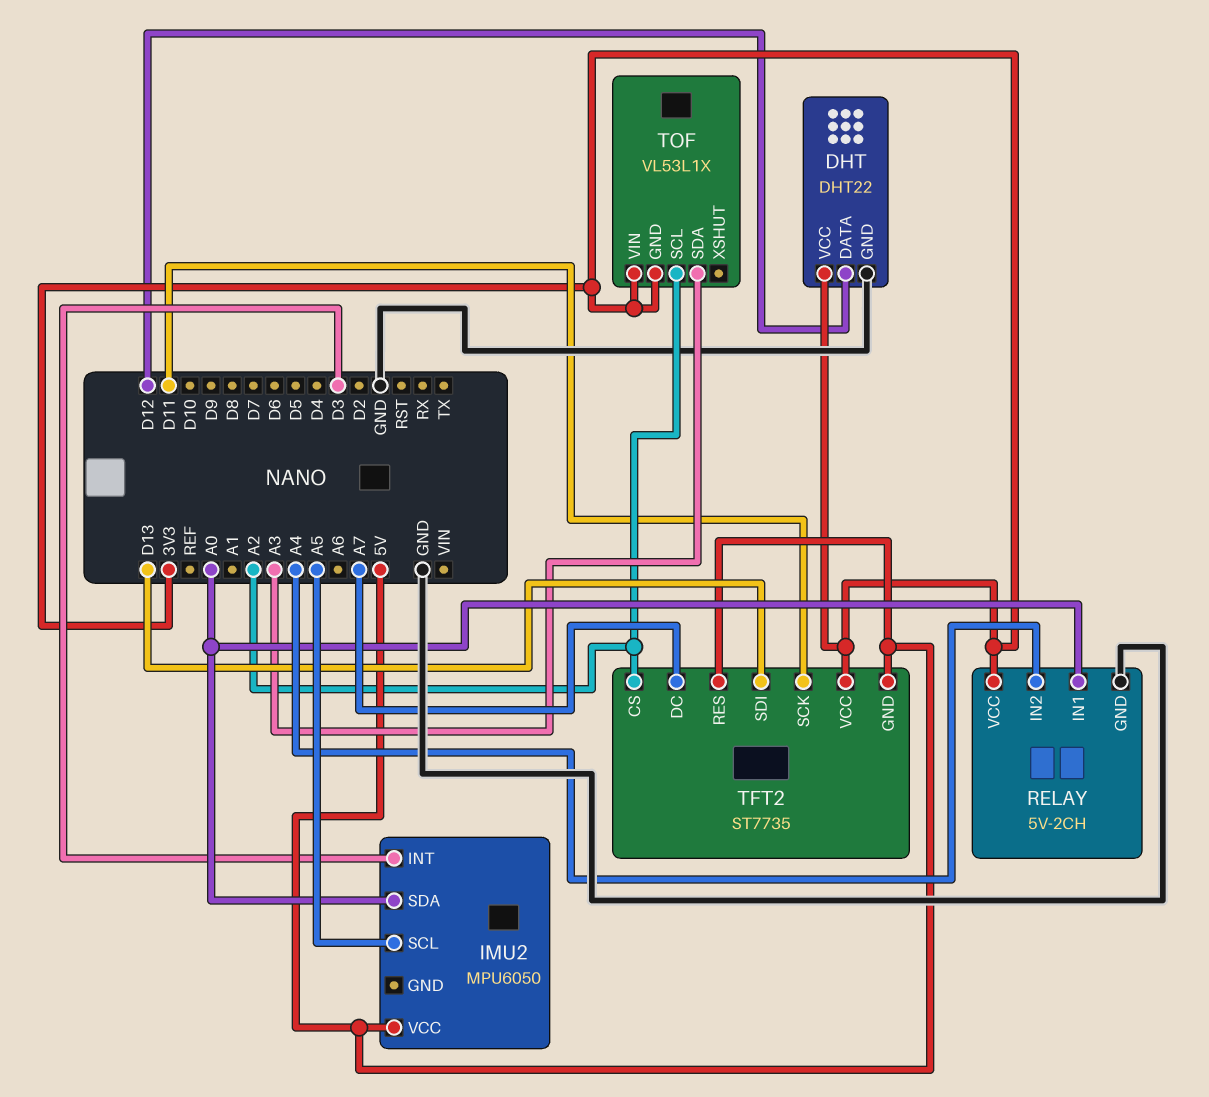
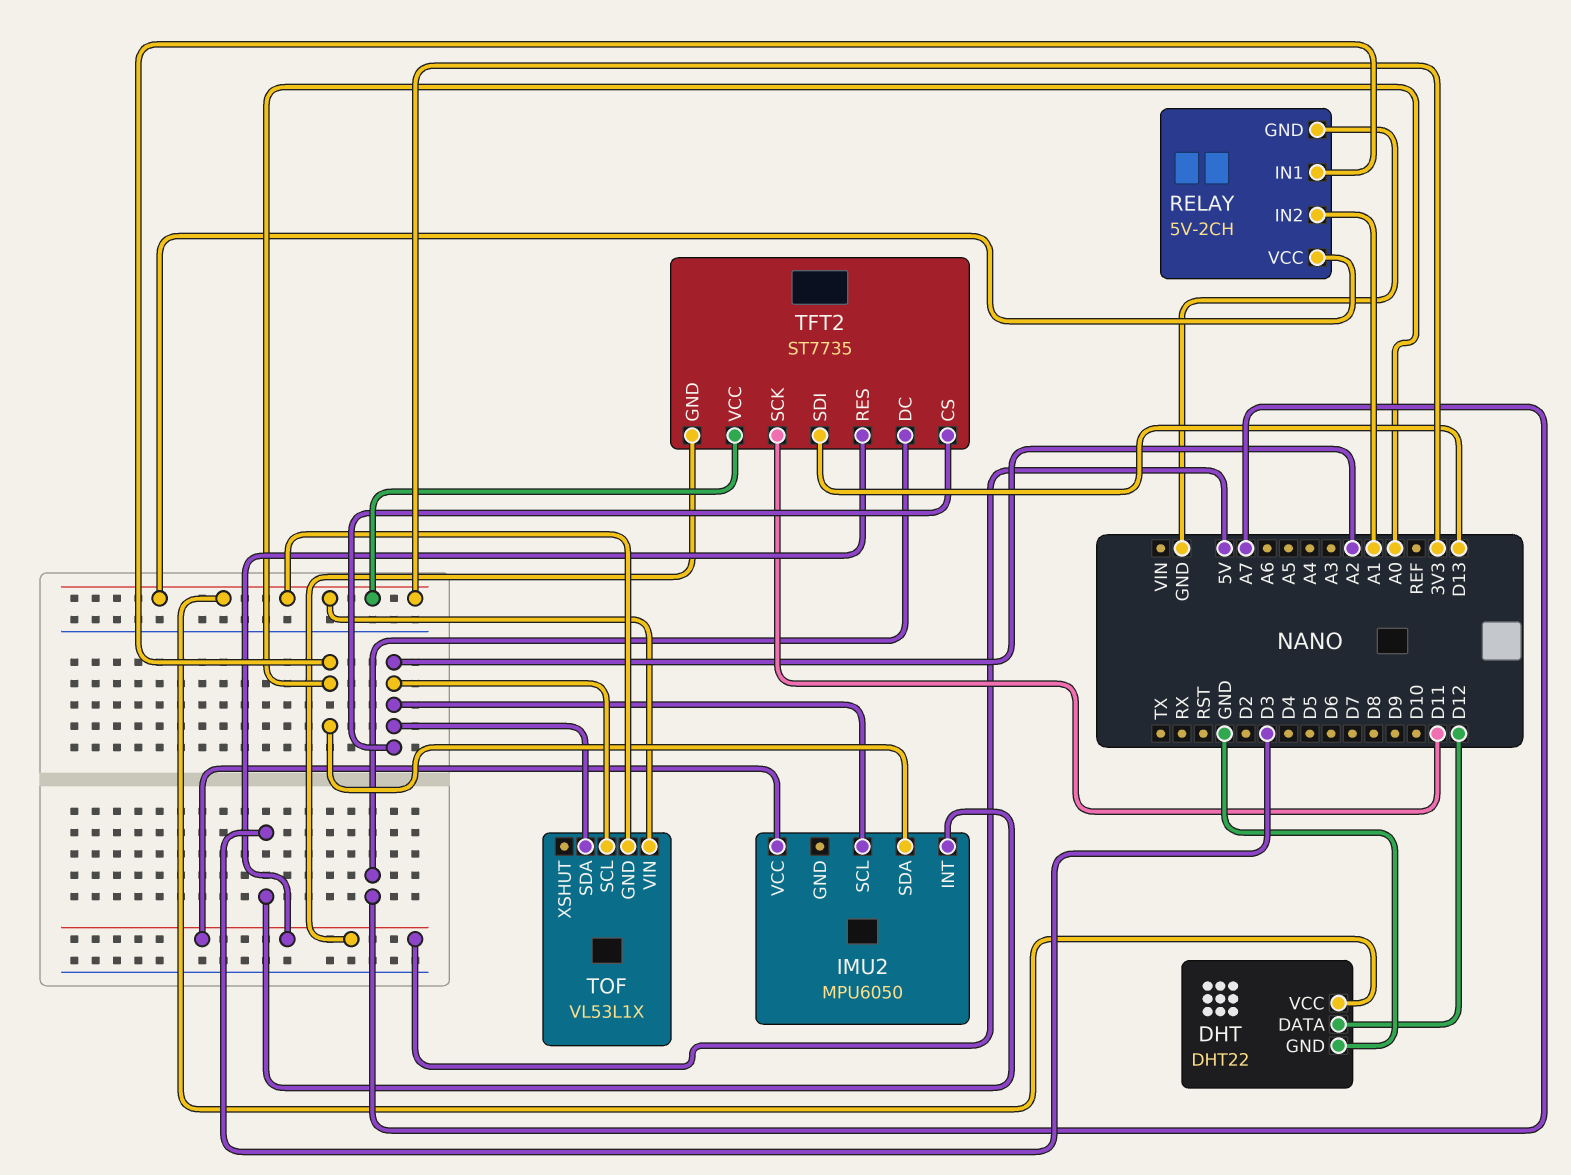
IMU2 pin SCL: A5 -> A2
RELAY pin IN2: A4 -> A1
TOF pin SDA: A3 -> A2

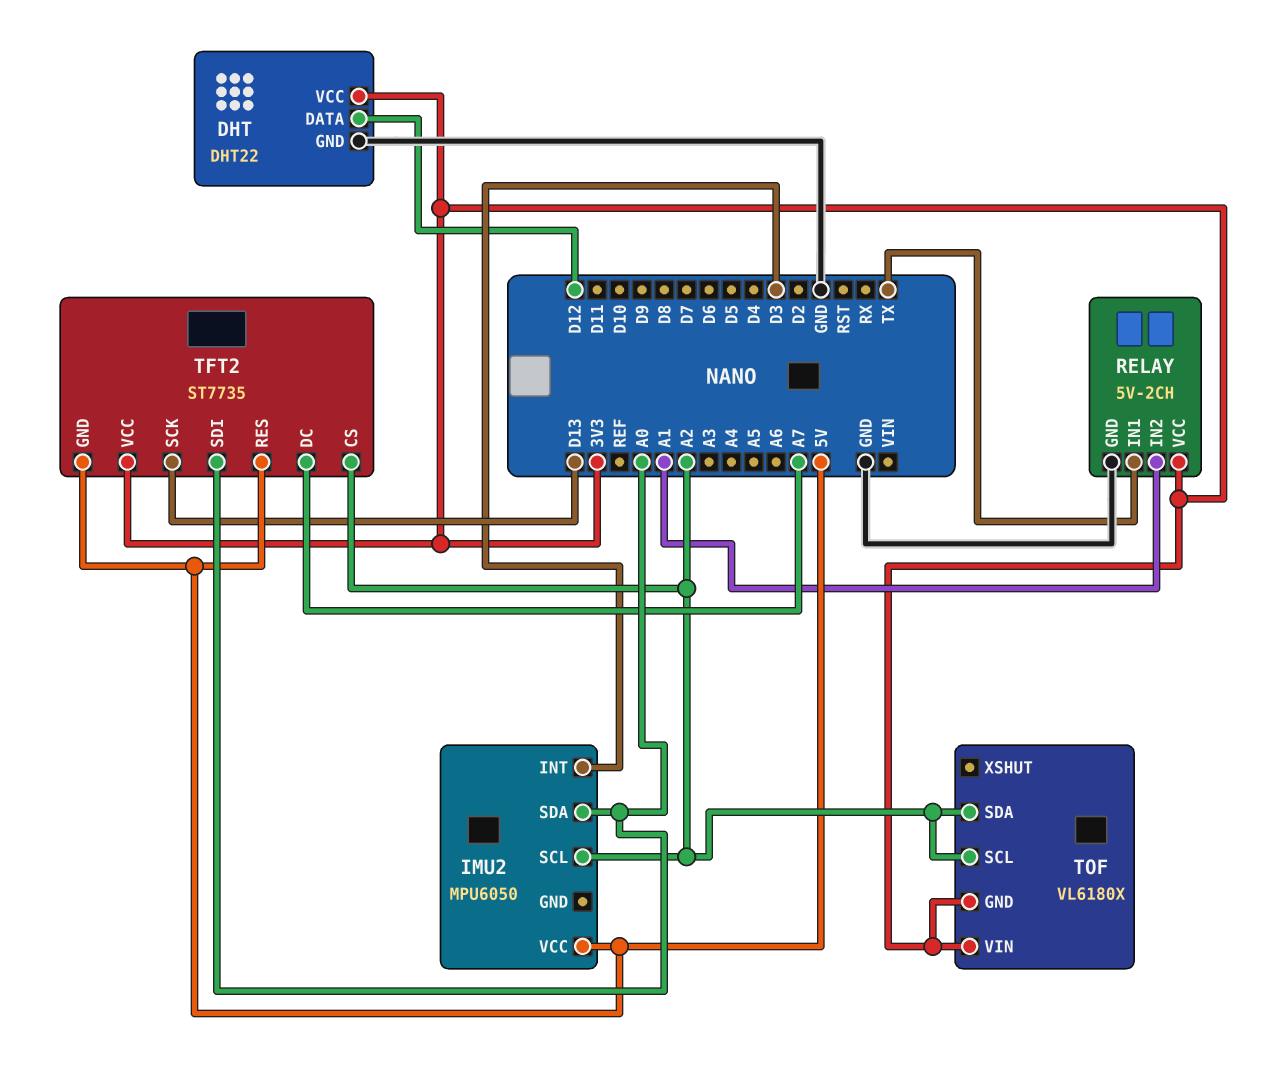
RELAY pin IN1: A0 -> TX
TFT2 pin SCK: D11 -> D13
TFT2 pin SDI: D13 -> A0
TOF: VL53L1X -> VL6180X

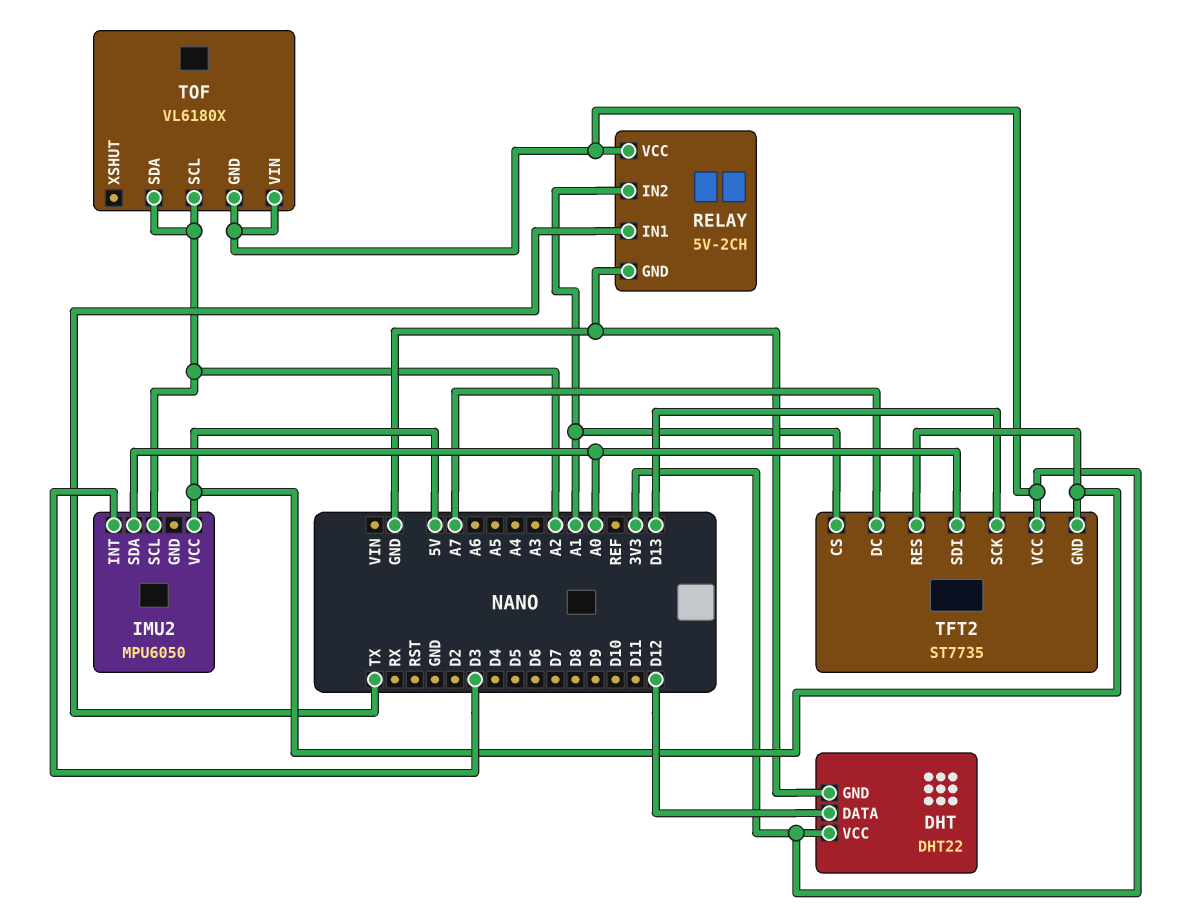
TFT2 pin CS: A2 -> A1

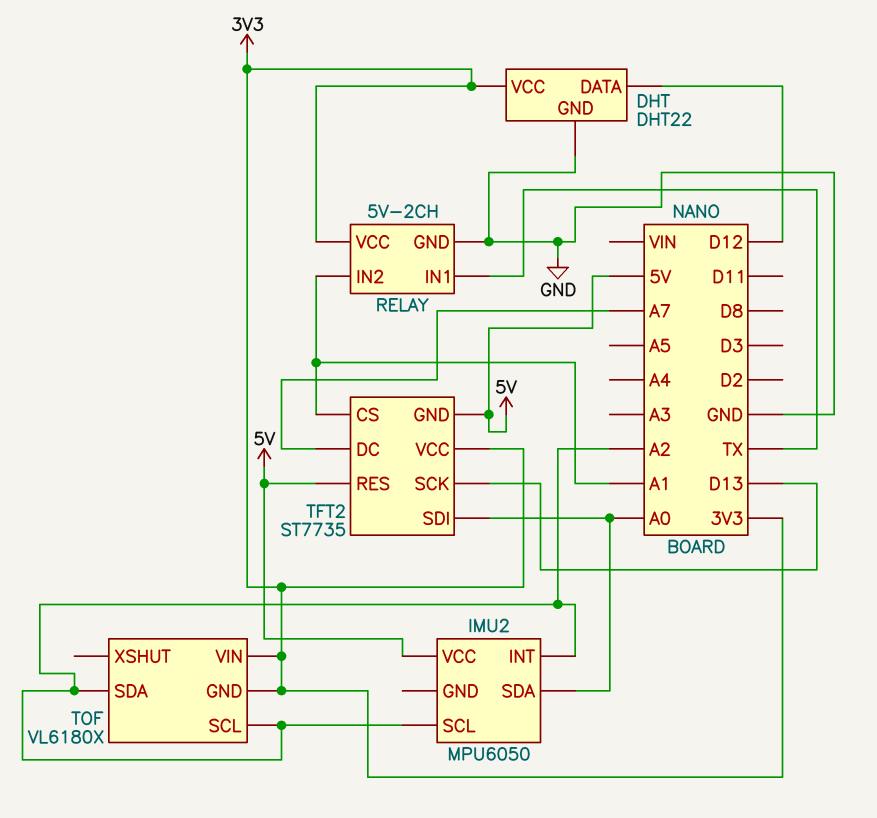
IMU2 pin INT: D3 -> A2

